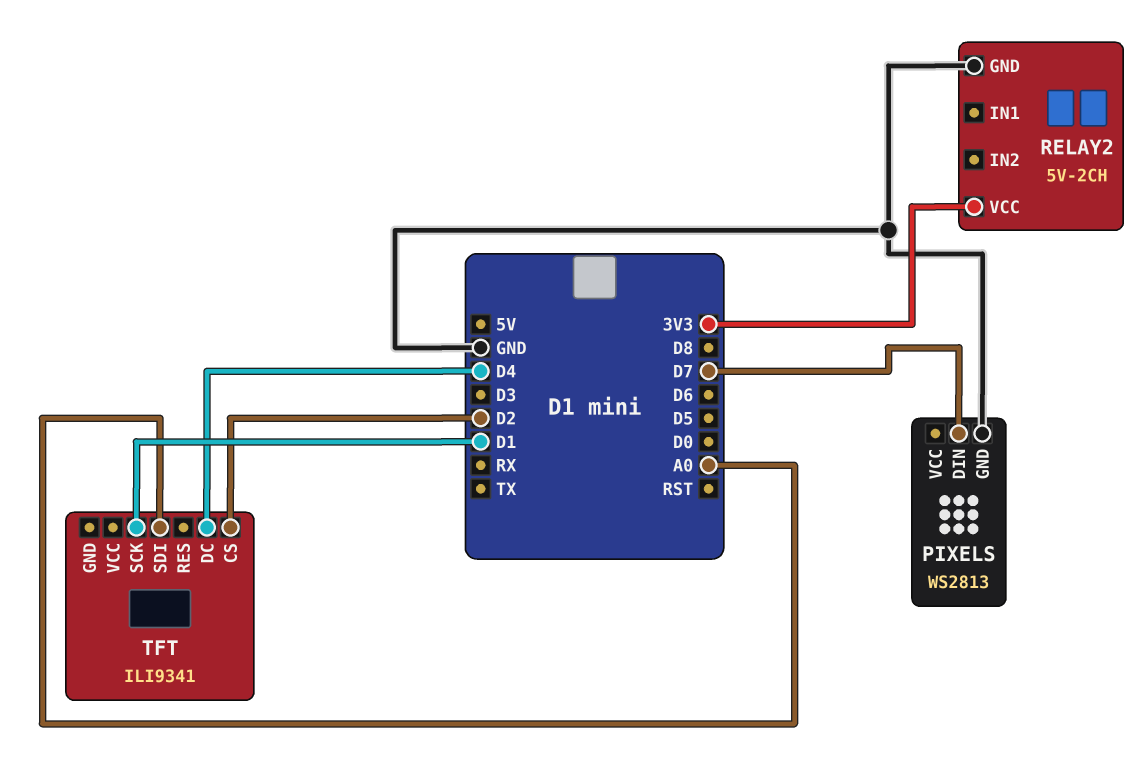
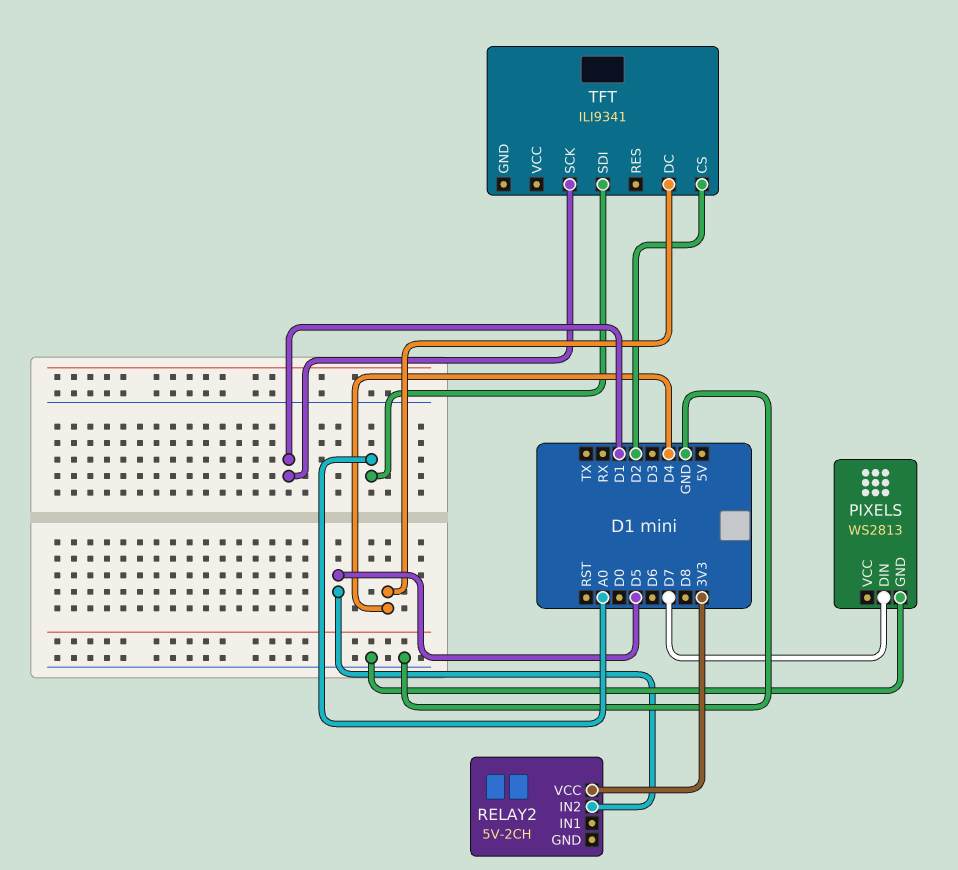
RELAY2 pin GND: GND -> none
RELAY2 pin IN2: none -> D5

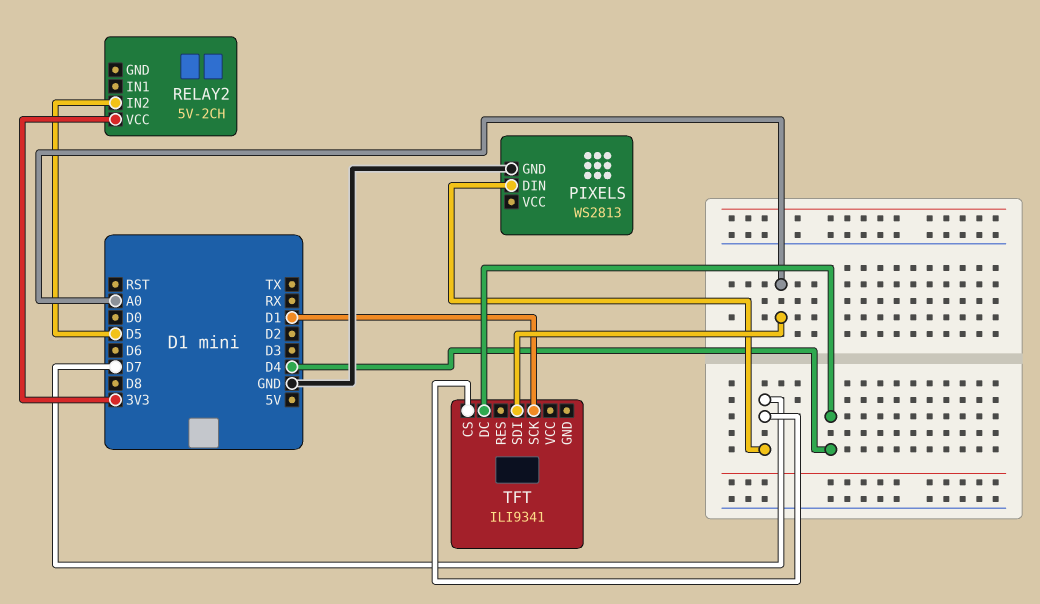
TFT pin CS: D2 -> D7

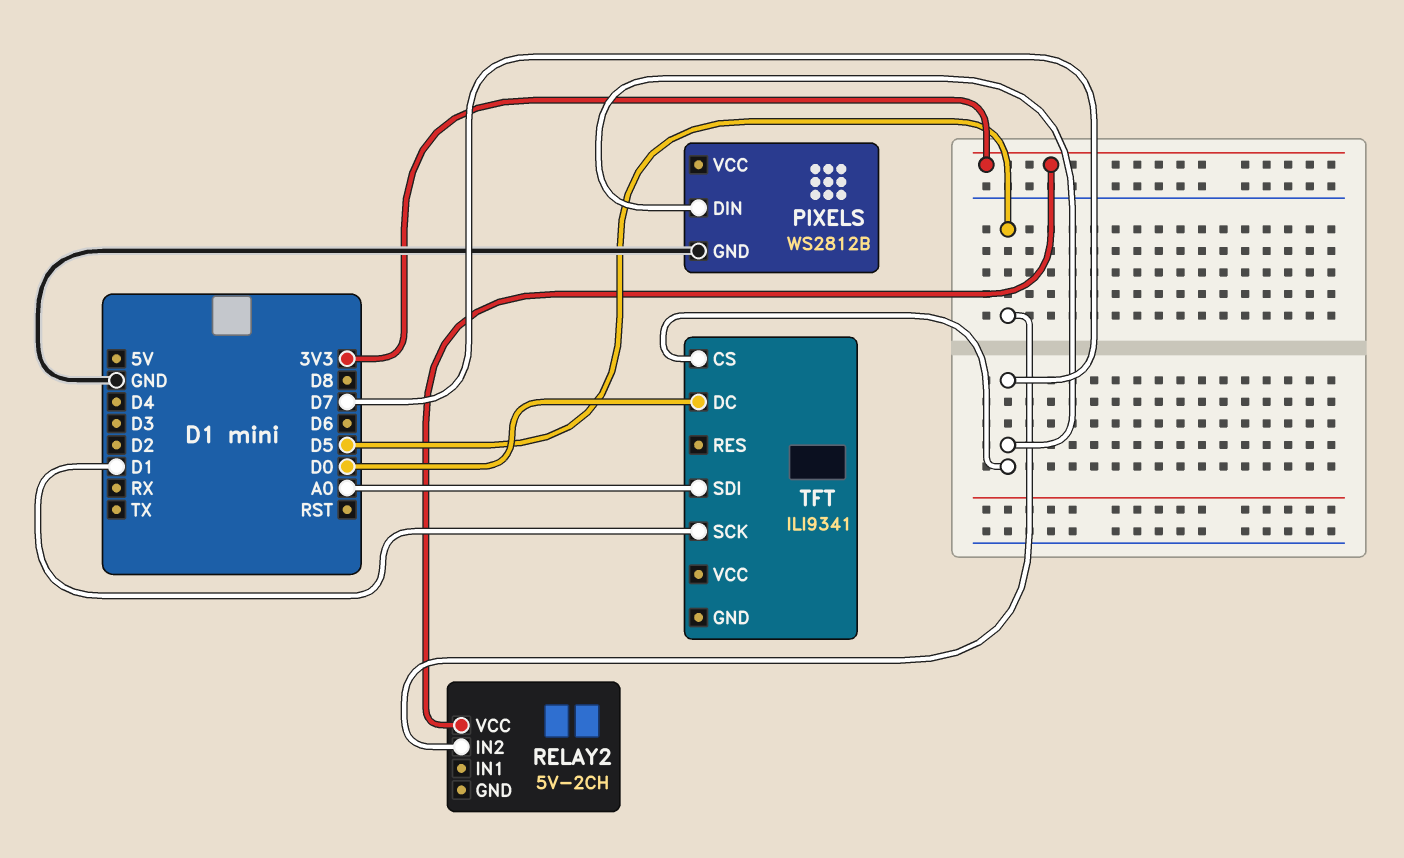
PIXELS: WS2813 -> WS2812B
TFT pin DC: D4 -> D0

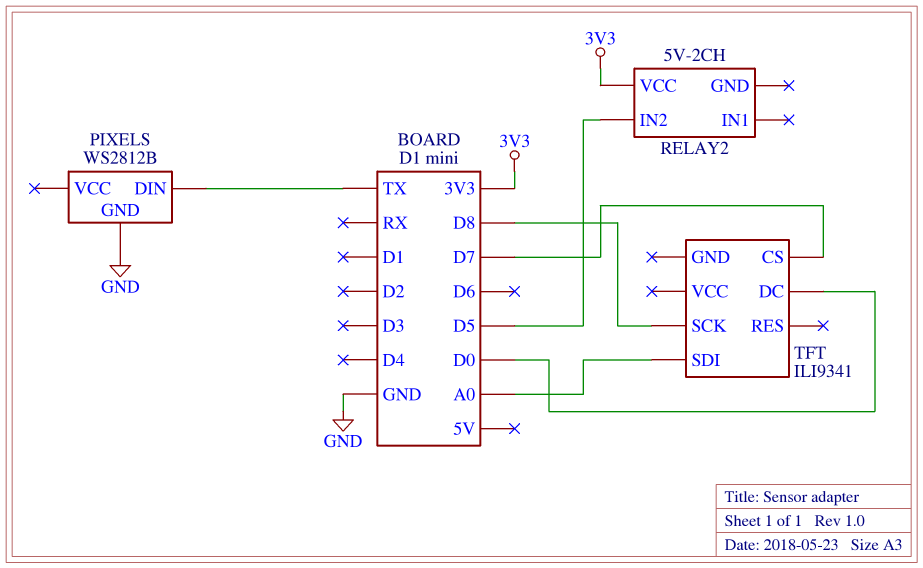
PIXELS pin DIN: D7 -> TX
TFT pin SCK: D1 -> D8

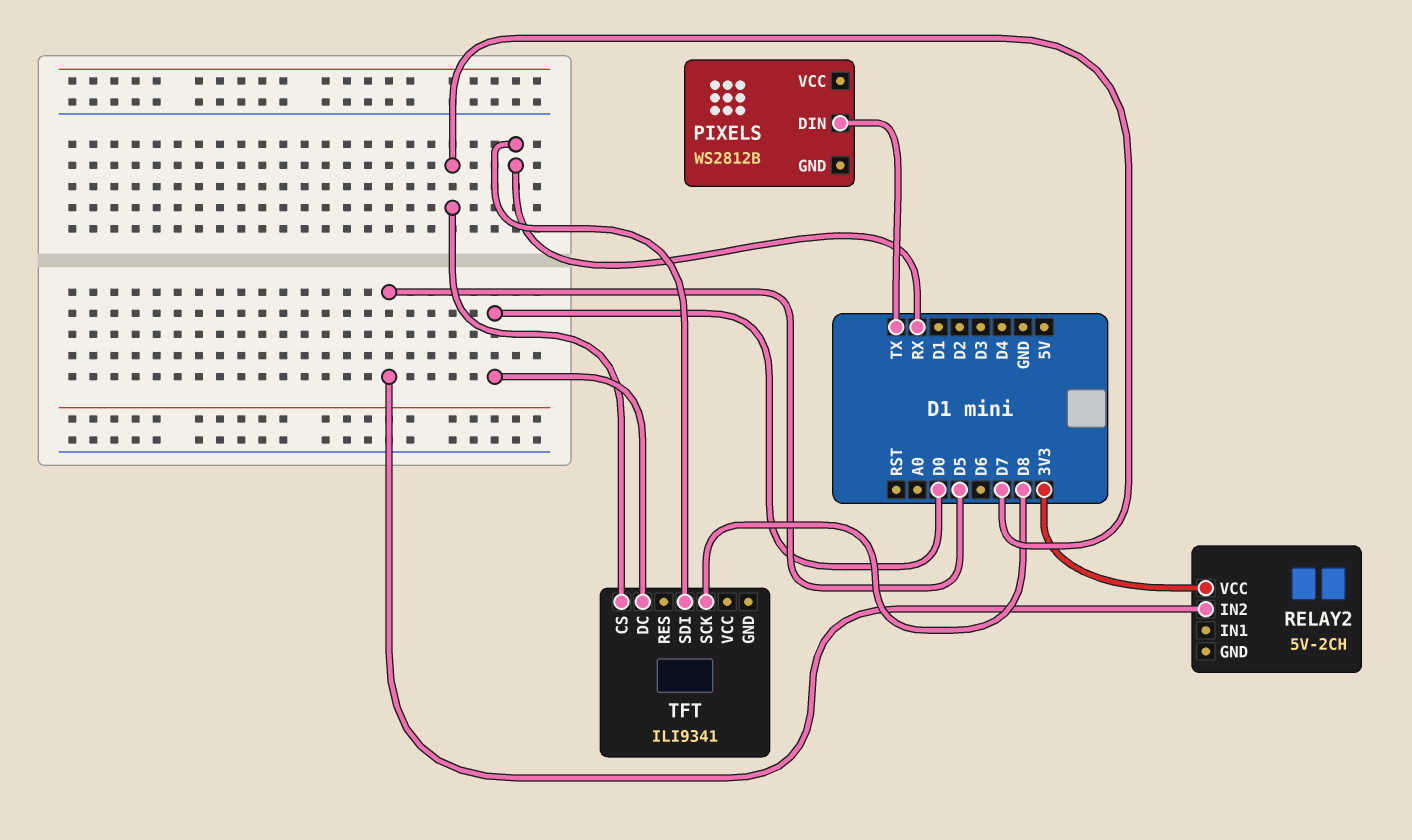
PIXELS pin GND: GND -> none
TFT pin SDI: A0 -> RX

